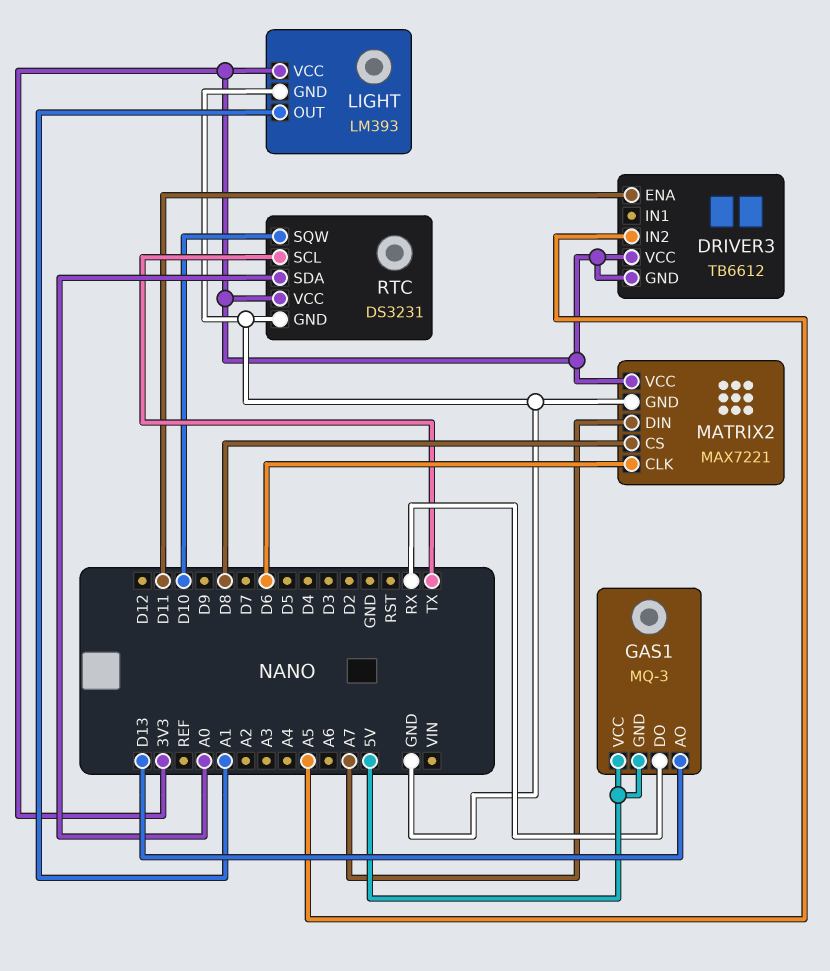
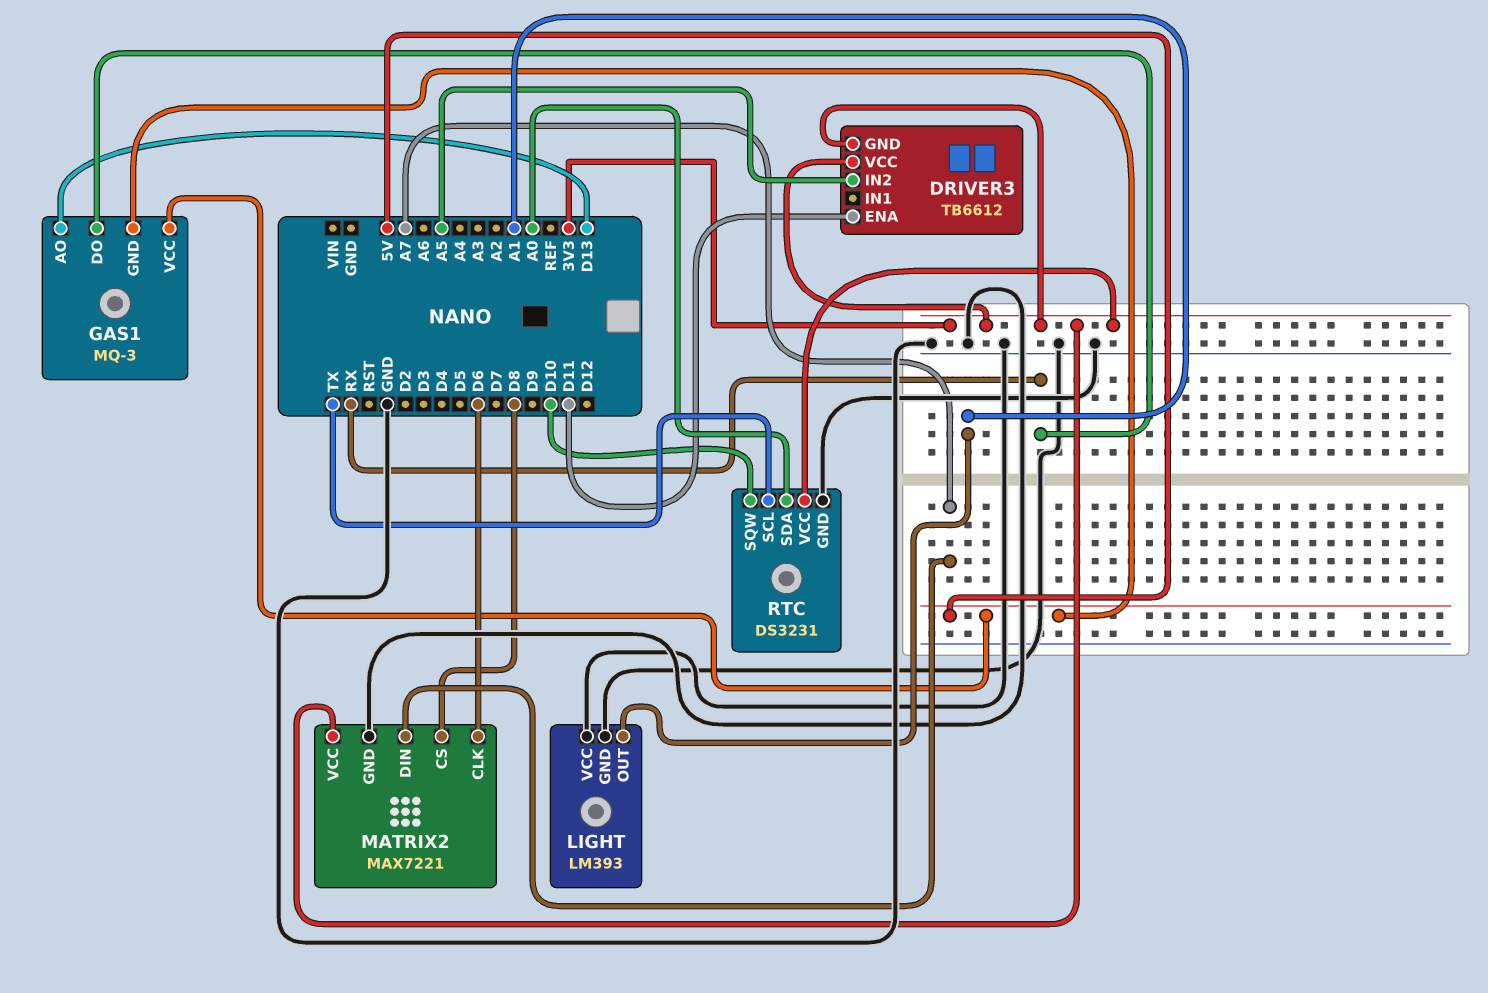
LIGHT pin VCC: 3V3 -> GND

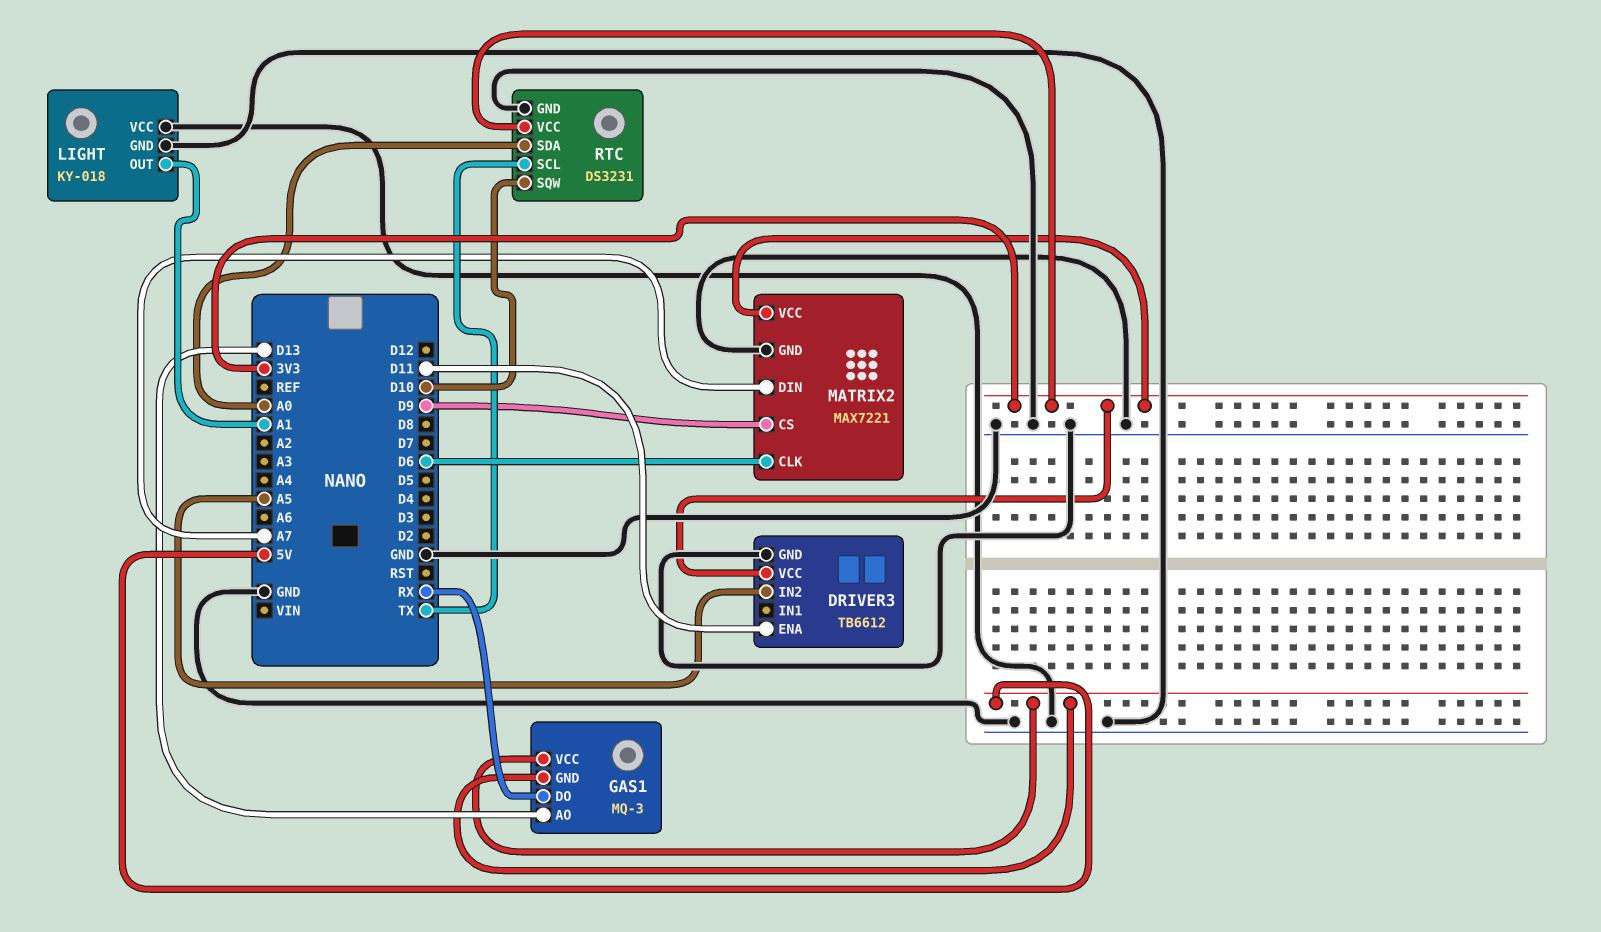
DRIVER3 pin GND: 3V3 -> GND
LIGHT: LM393 -> KY-018
MATRIX2 pin CS: D8 -> D9

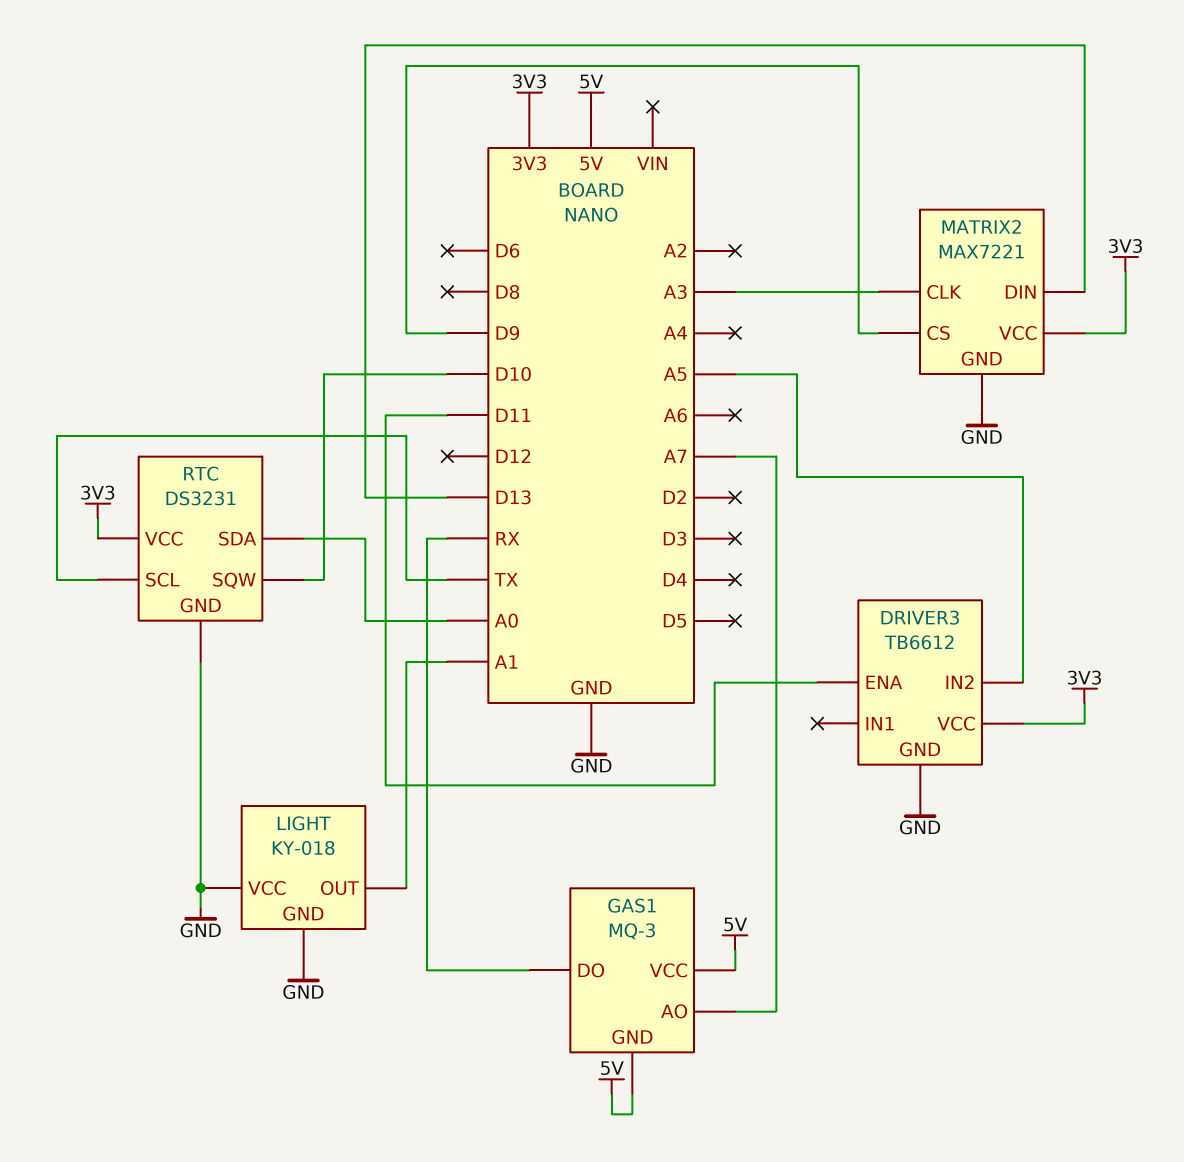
GAS1 pin AO: D13 -> A7
MATRIX2 pin CLK: D6 -> A3
MATRIX2 pin DIN: A7 -> D13

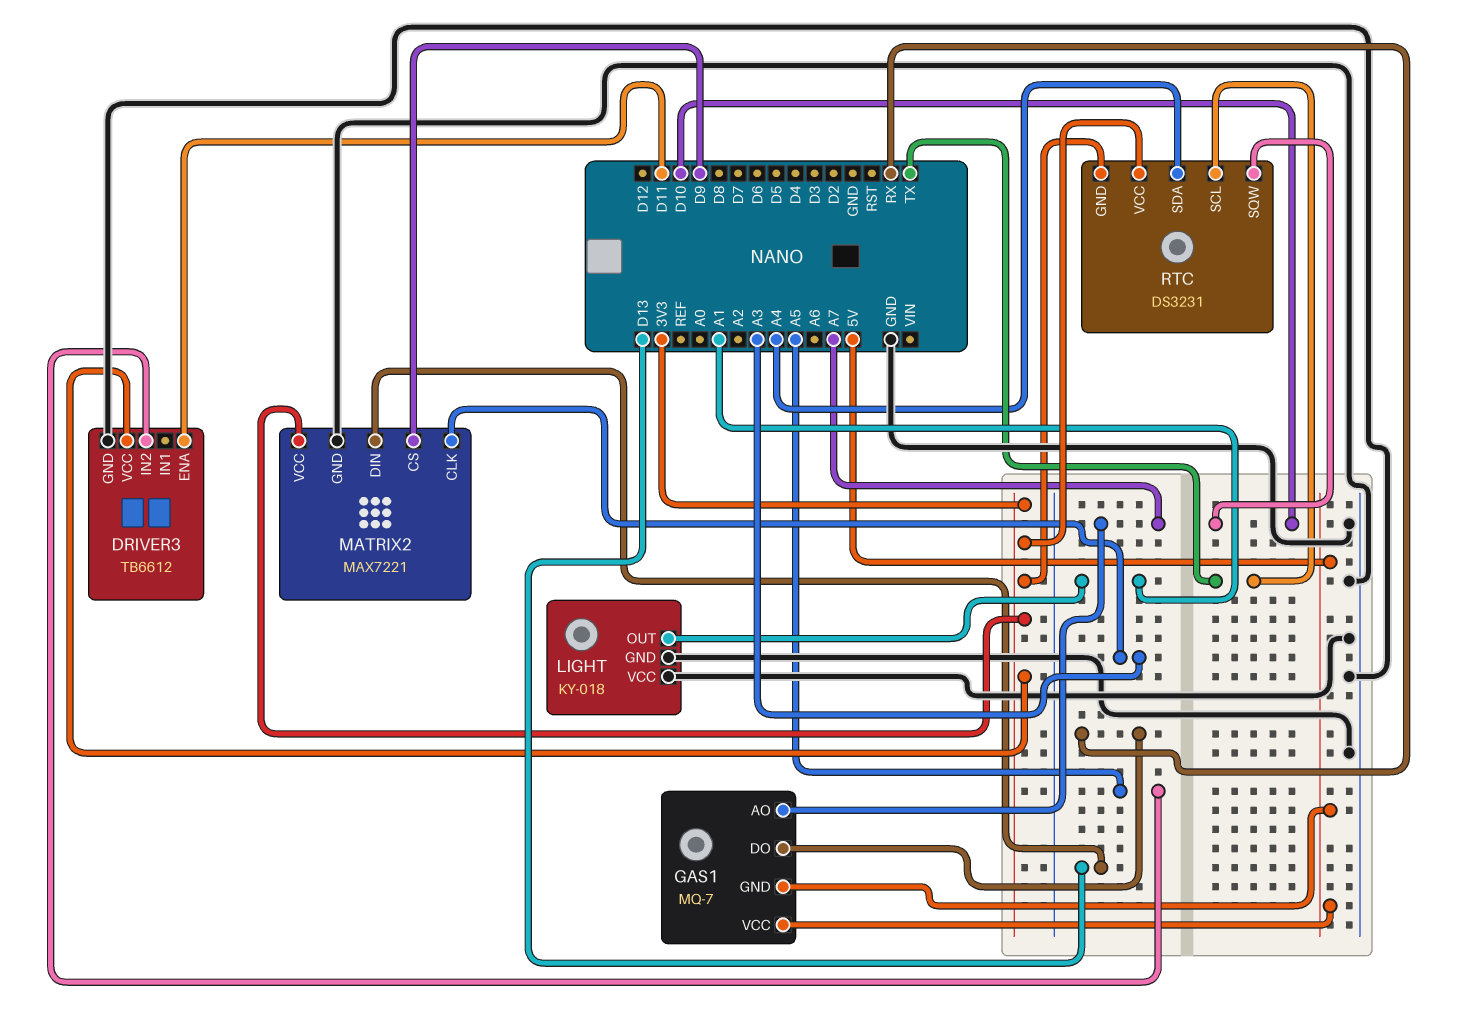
GAS1: MQ-3 -> MQ-7
RTC pin GND: GND -> 3V3
RTC pin SDA: A0 -> A4

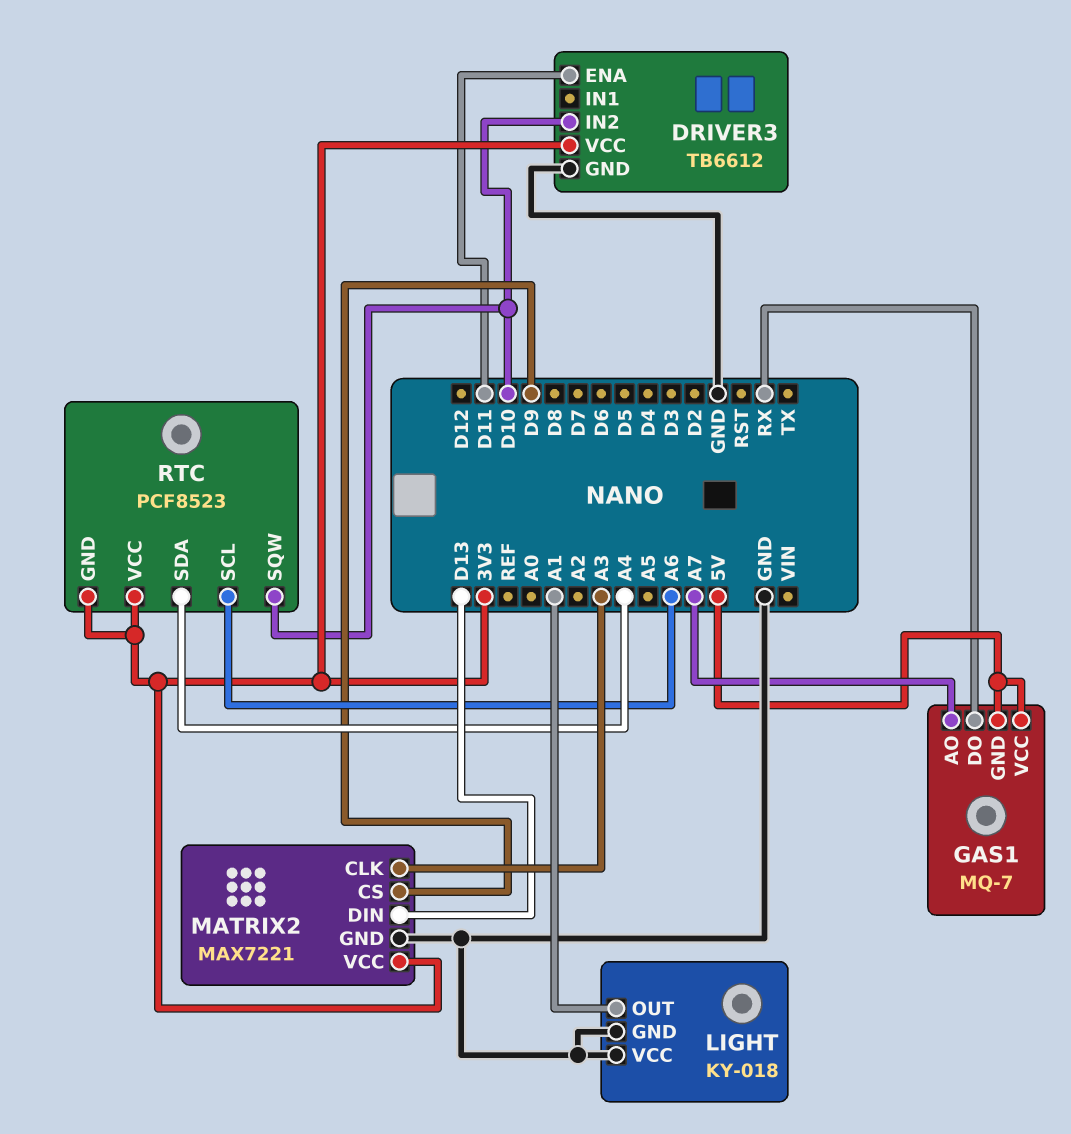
DRIVER3 pin IN2: A5 -> D10
RTC: DS3231 -> PCF8523
RTC pin SCL: TX -> A6

